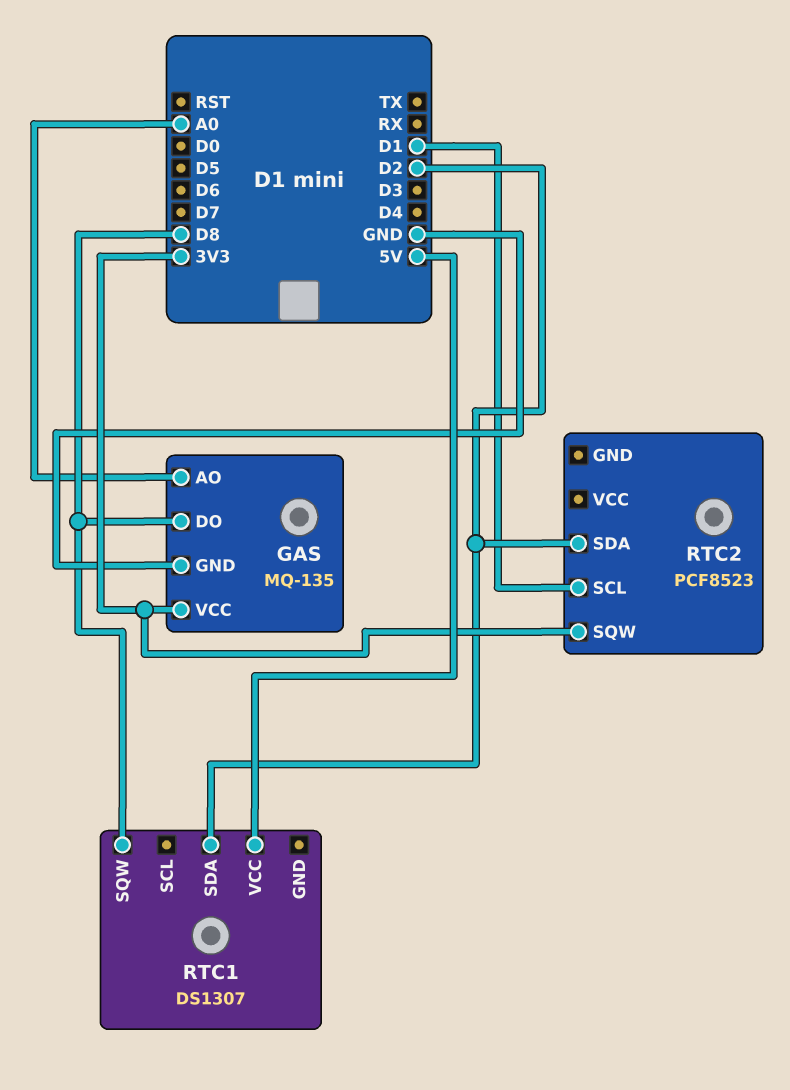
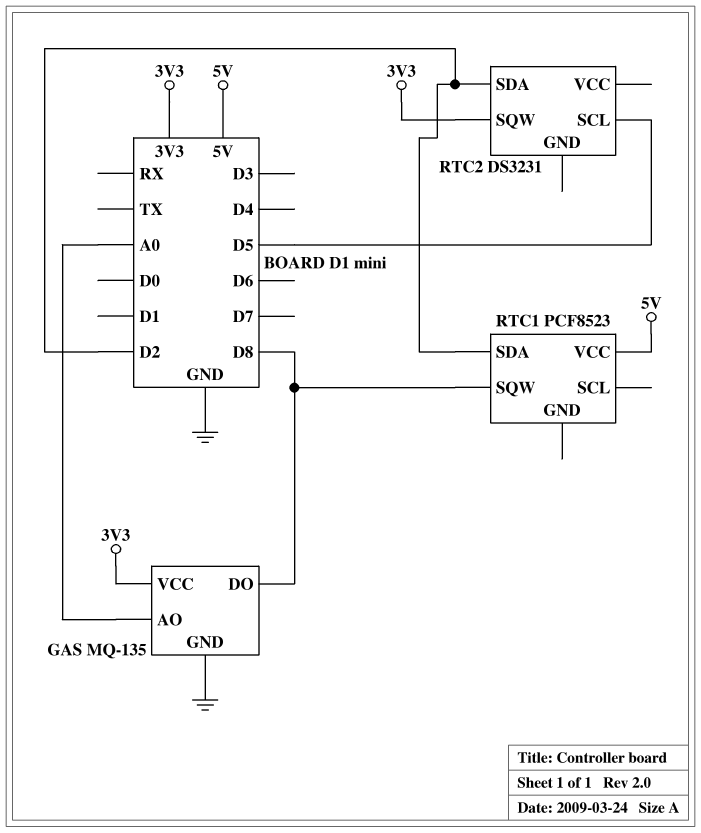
RTC1: DS1307 -> PCF8523
RTC2: PCF8523 -> DS3231
RTC2 pin SCL: D1 -> D5

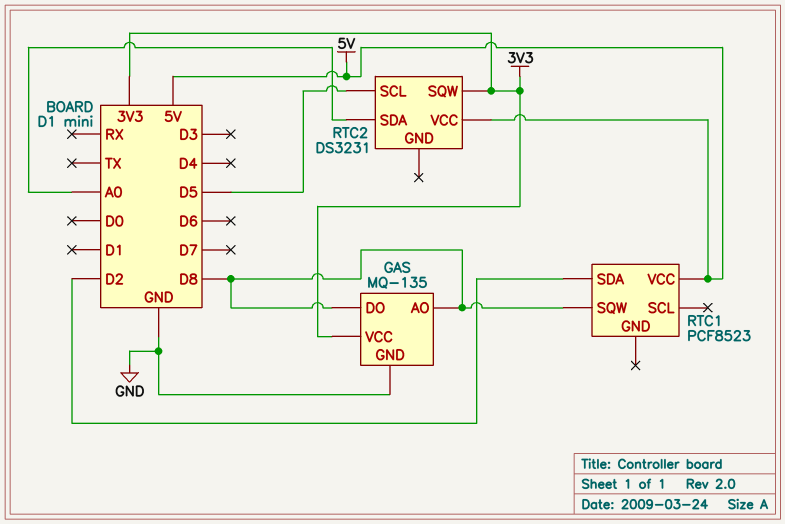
GAS pin AO: A0 -> D8
RTC2 pin SDA: D2 -> A0
RTC2 pin VCC: none -> 5V

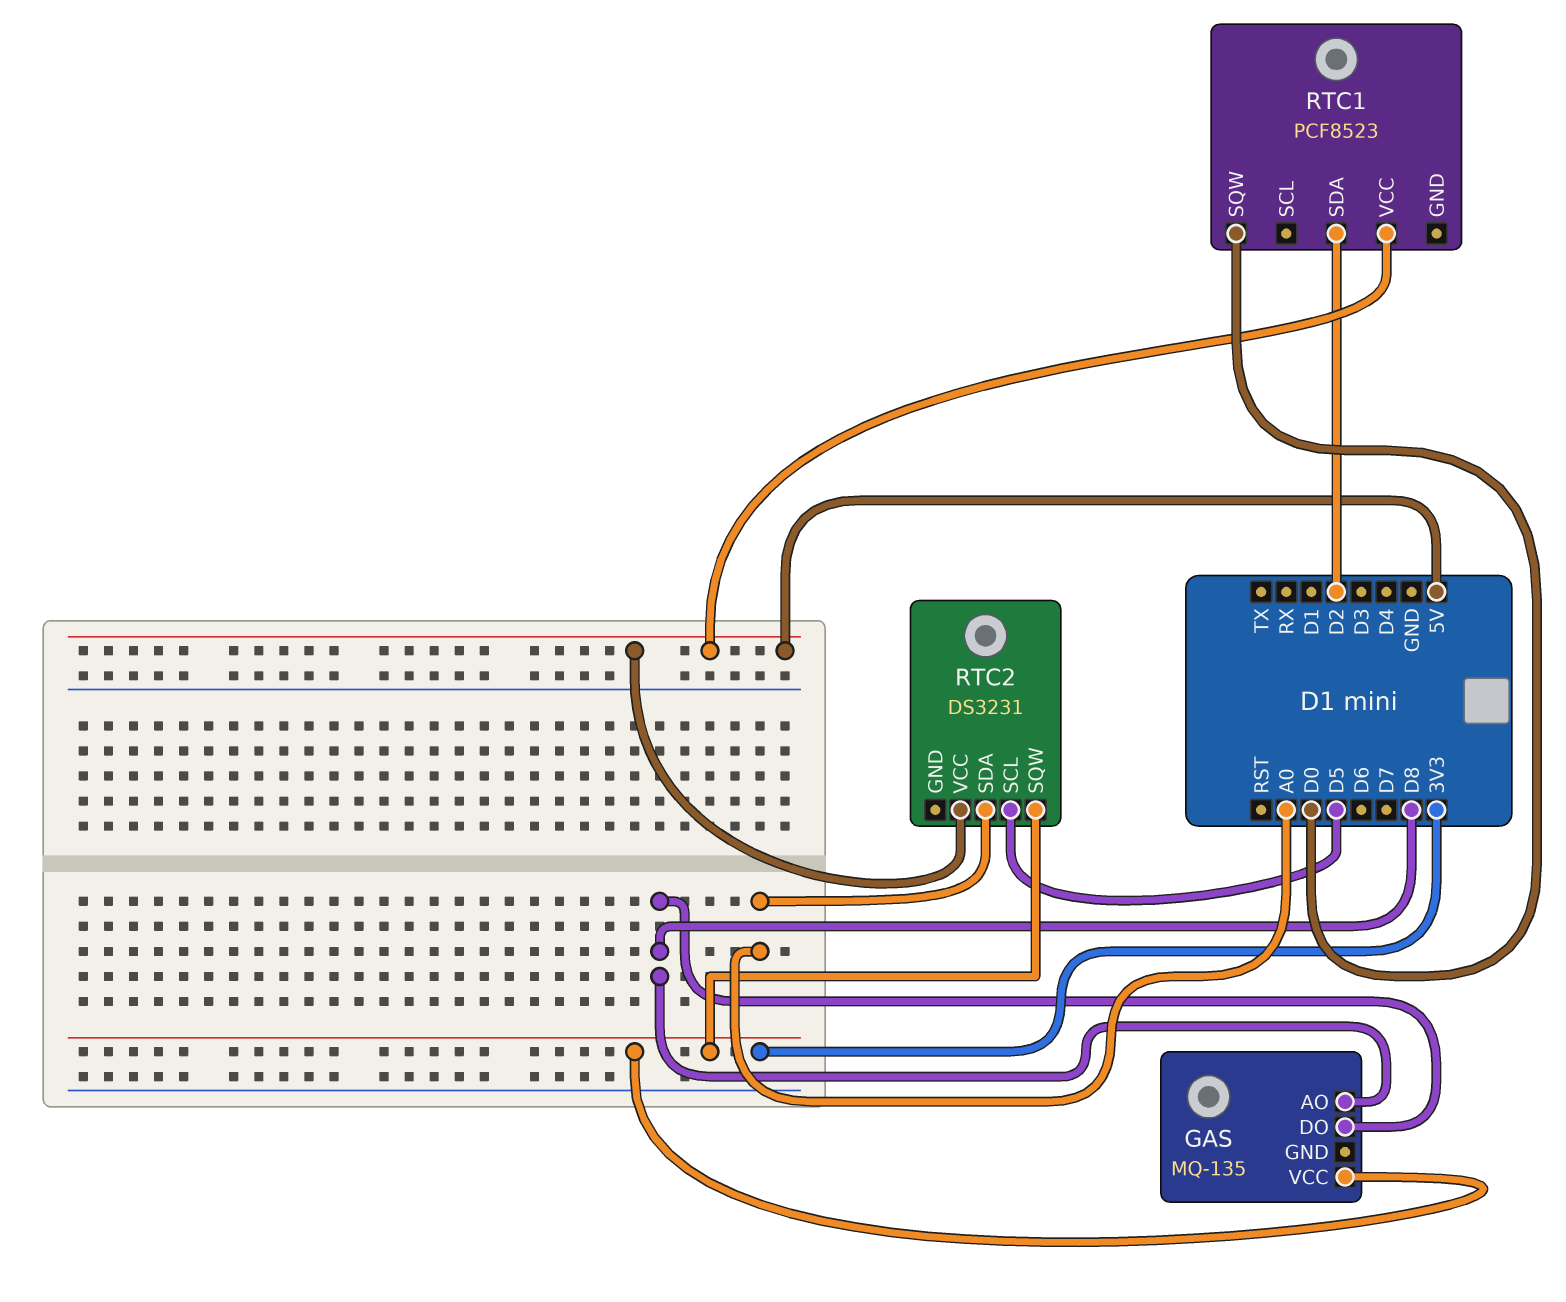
GAS pin GND: GND -> none
RTC1 pin SQW: D8 -> D0

